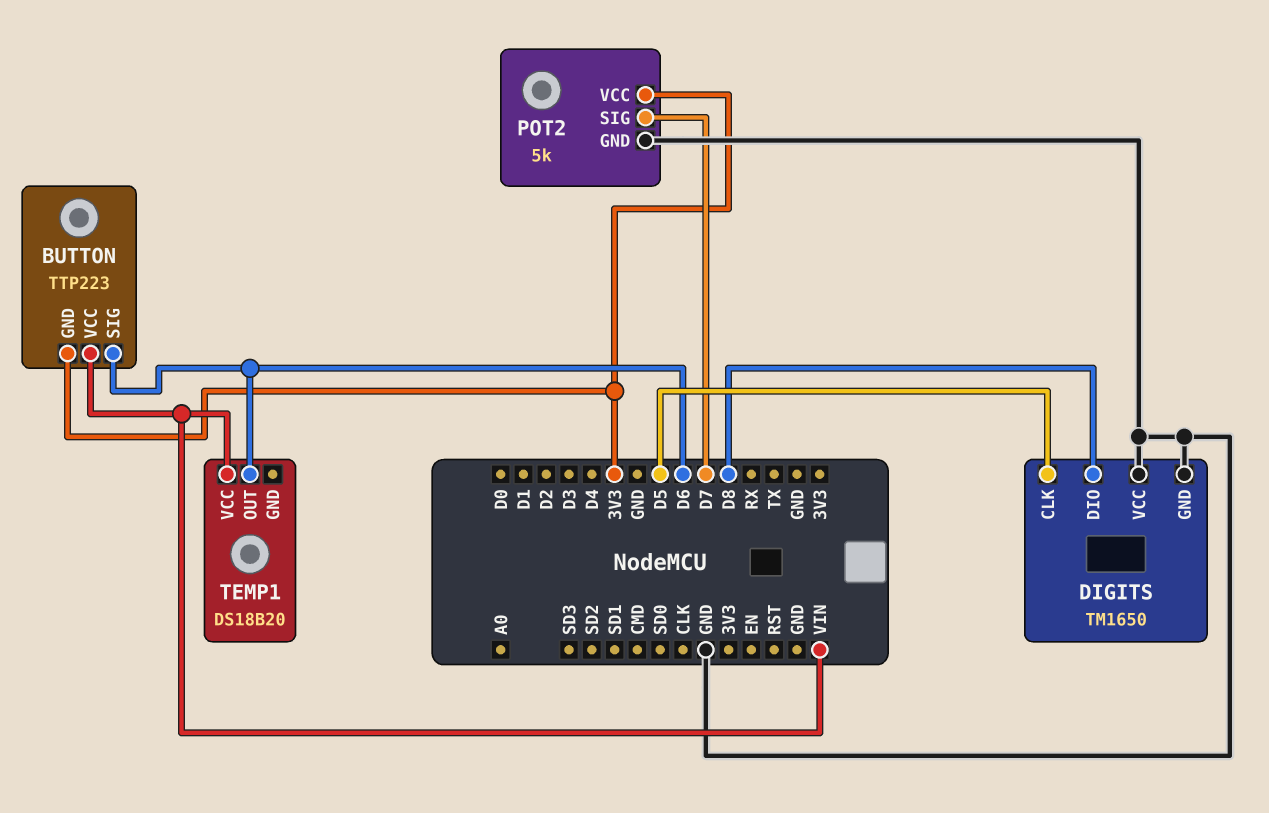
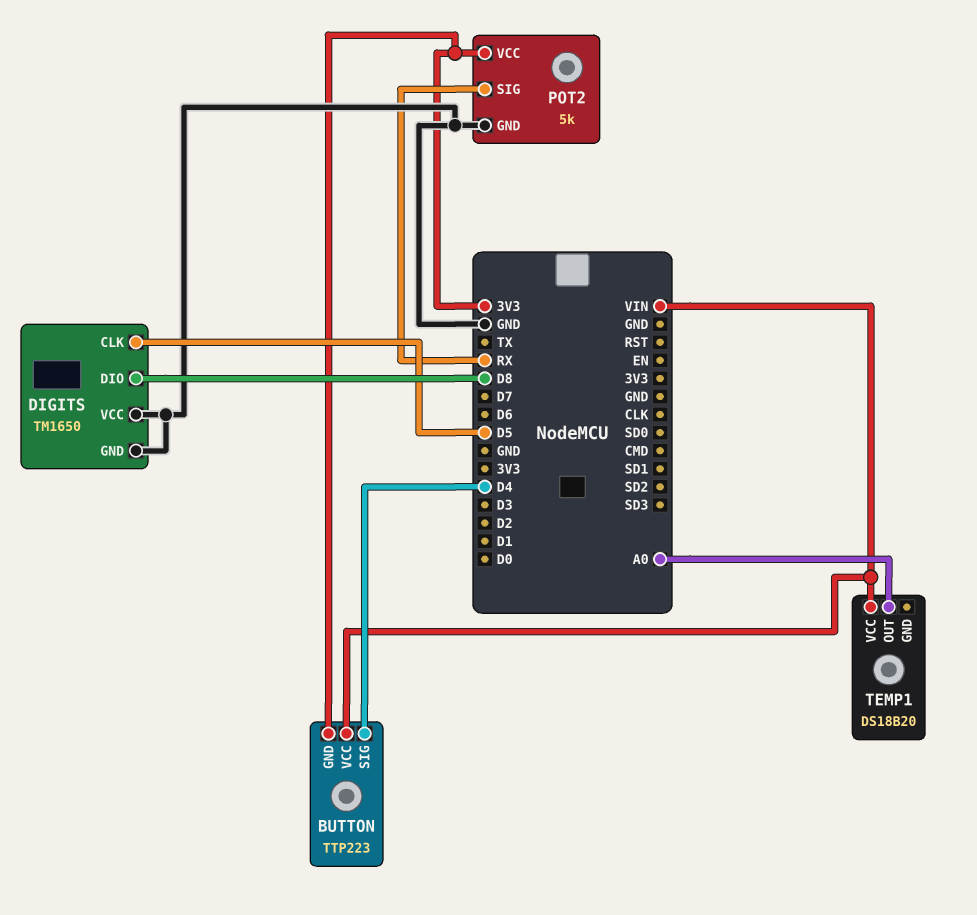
BUTTON pin SIG: D6 -> D4
POT2 pin SIG: D7 -> RX
TEMP1 pin OUT: D6 -> A0

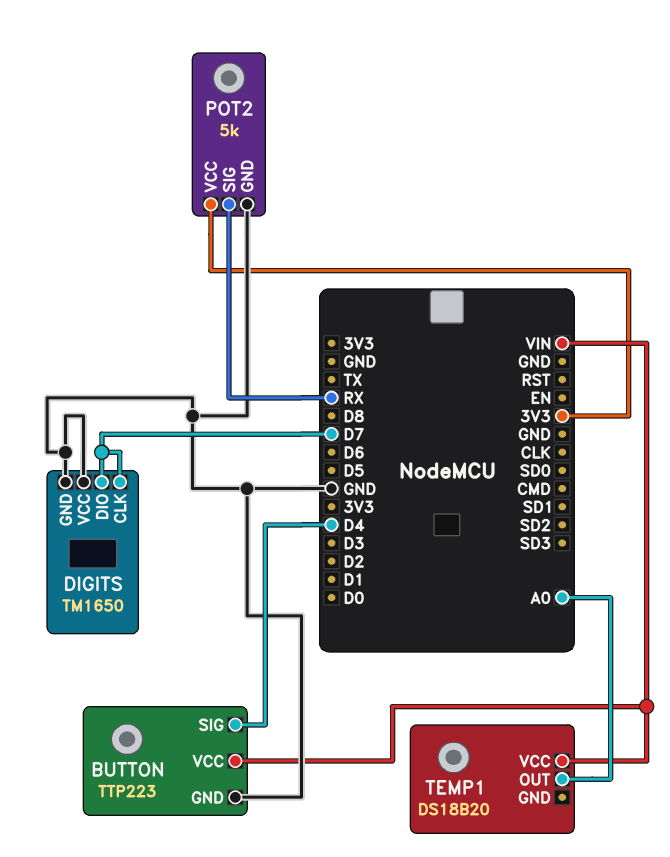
BUTTON pin GND: 3V3 -> GND
DIGITS pin CLK: D5 -> D7
DIGITS pin DIO: D8 -> D7

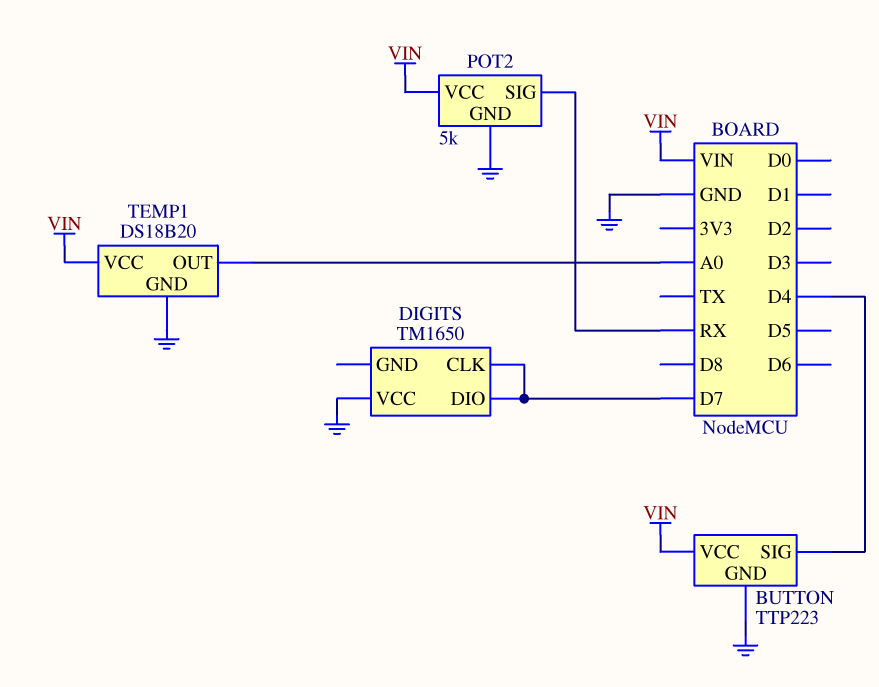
DIGITS pin GND: GND -> none
POT2 pin VCC: 3V3 -> VIN
TEMP1 pin GND: none -> GND

